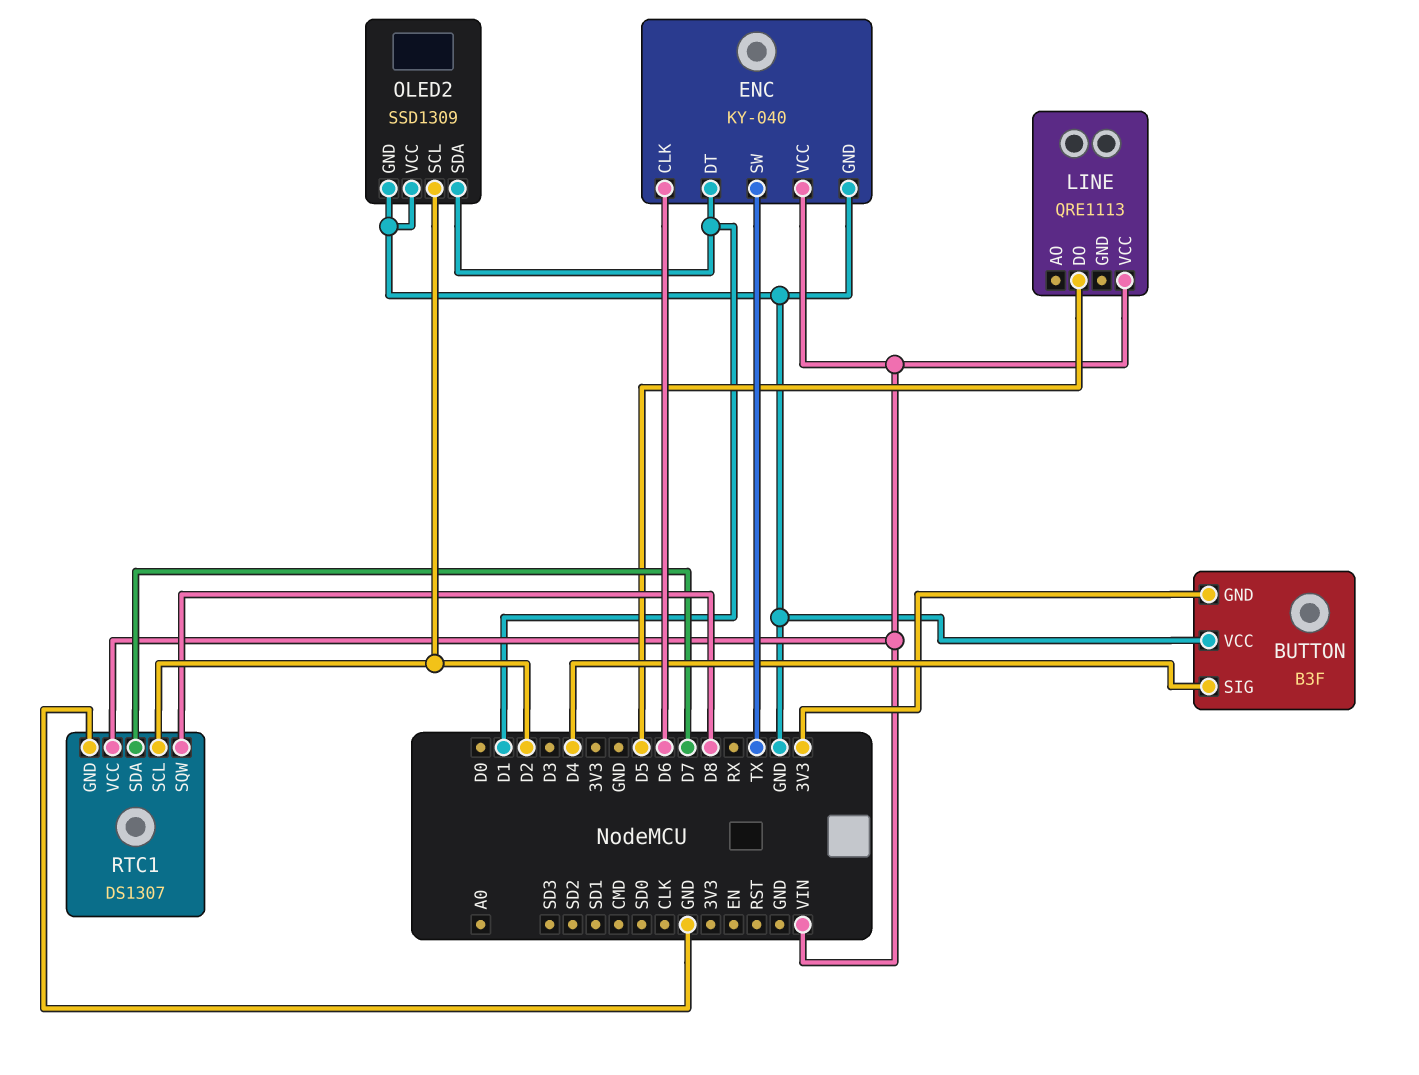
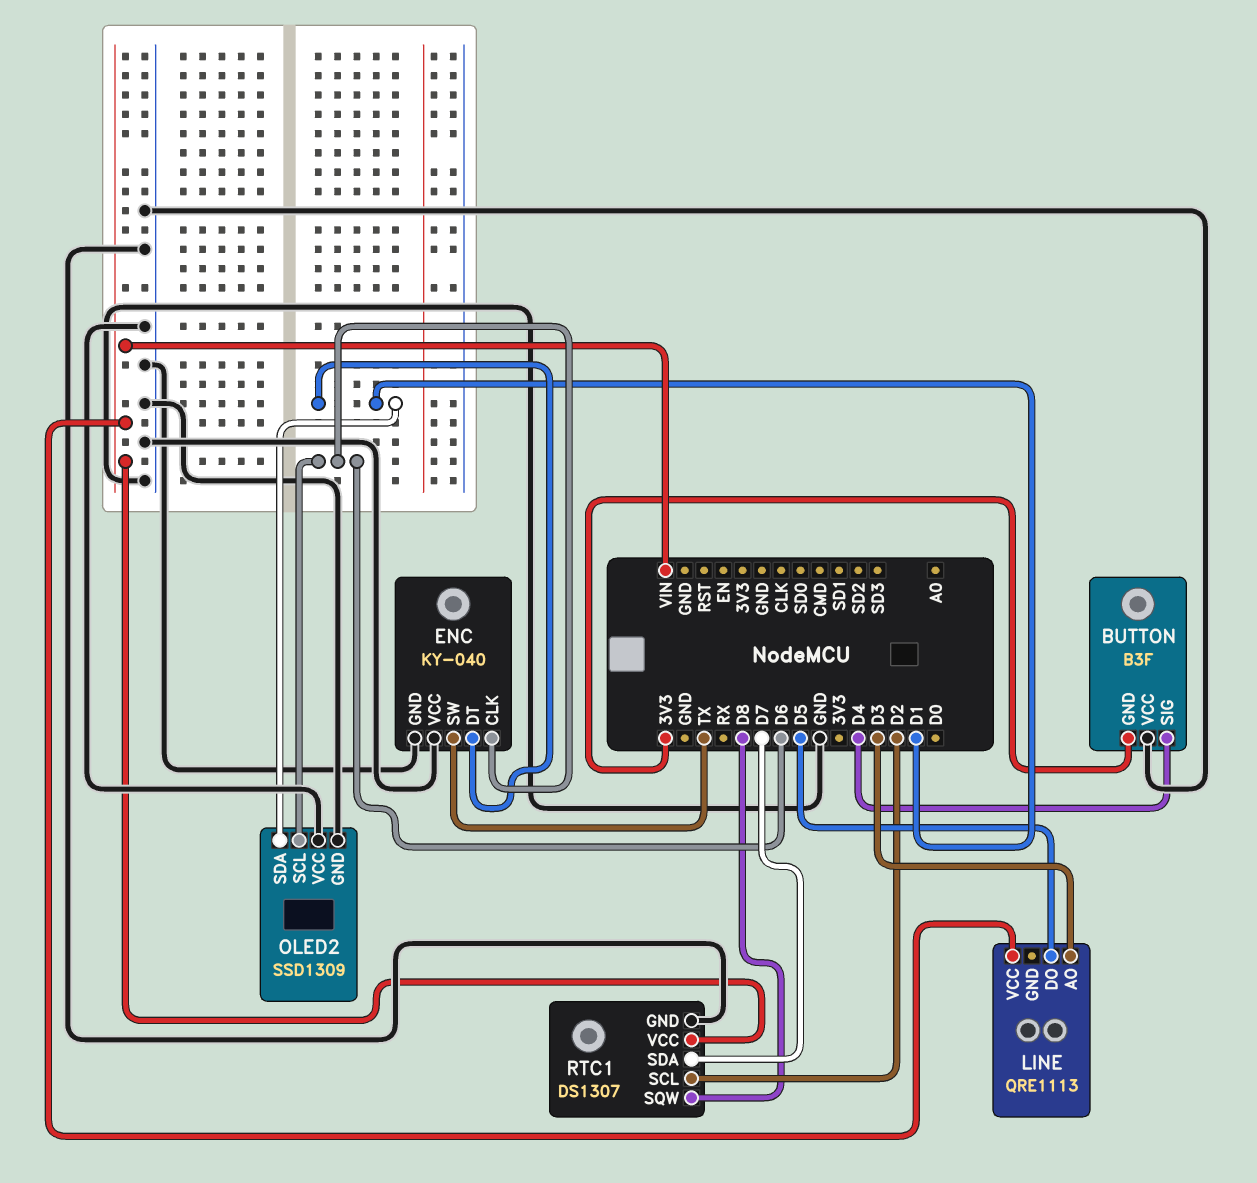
ENC pin VCC: VIN -> GND
LINE pin AO: none -> D3
OLED2 pin SCL: D2 -> D6

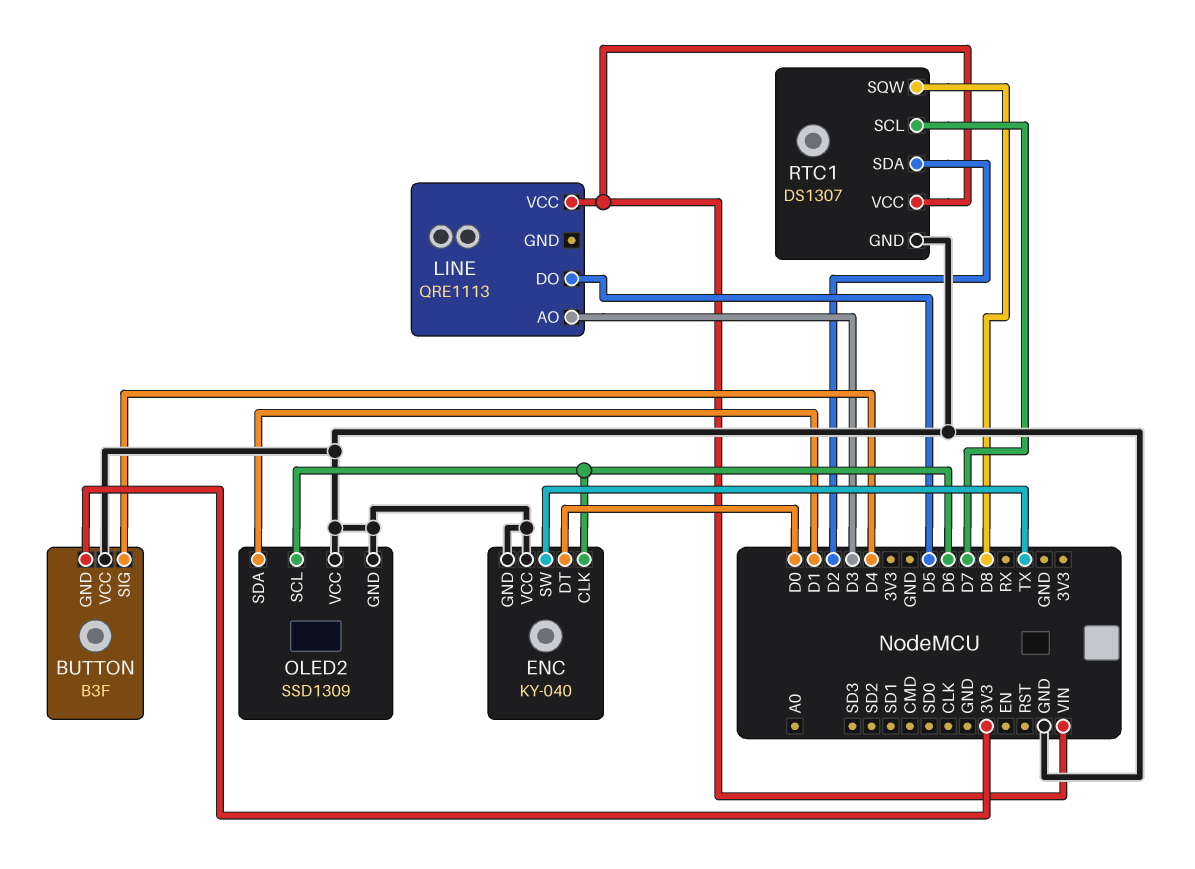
ENC pin DT: D1 -> D0
RTC1 pin SCL: D2 -> D7
RTC1 pin SDA: D7 -> D2

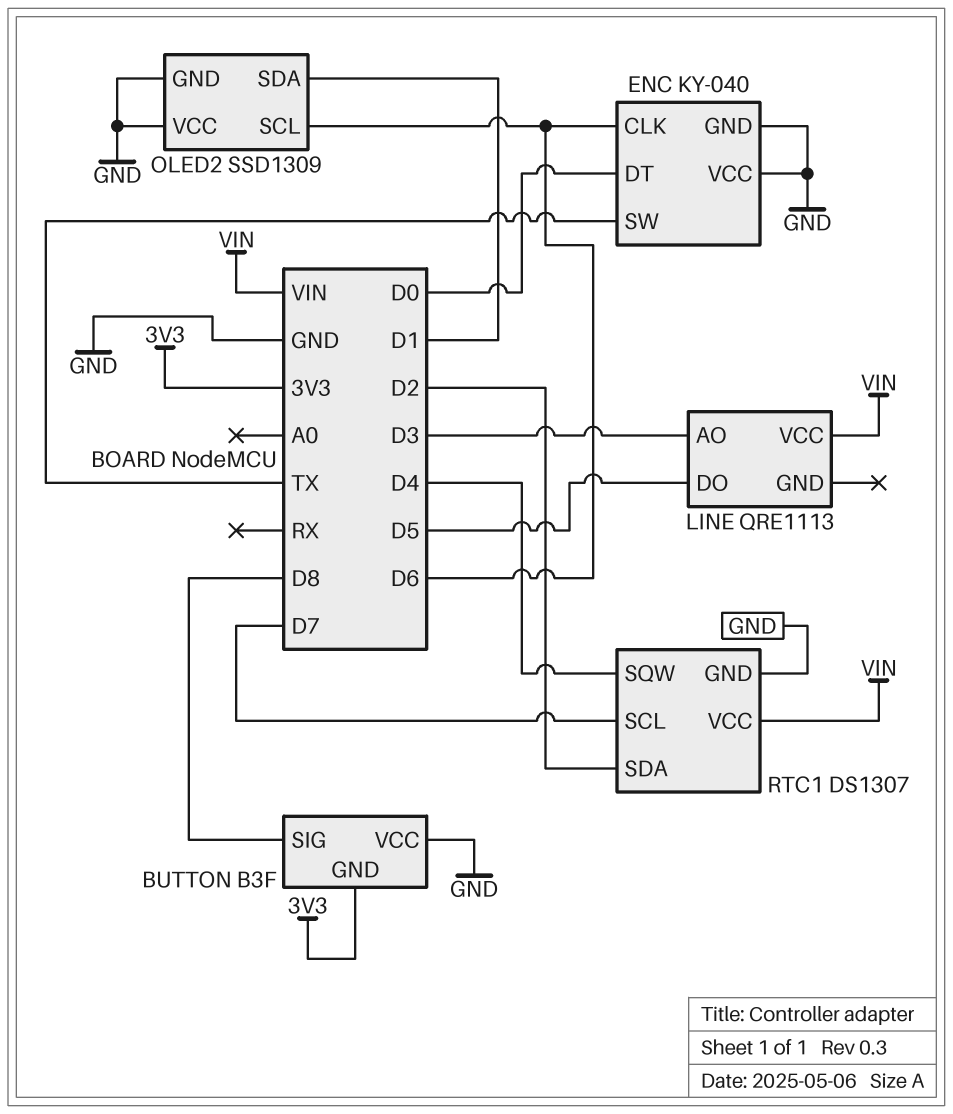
BUTTON pin SIG: D4 -> D8
RTC1 pin SQW: D8 -> D4

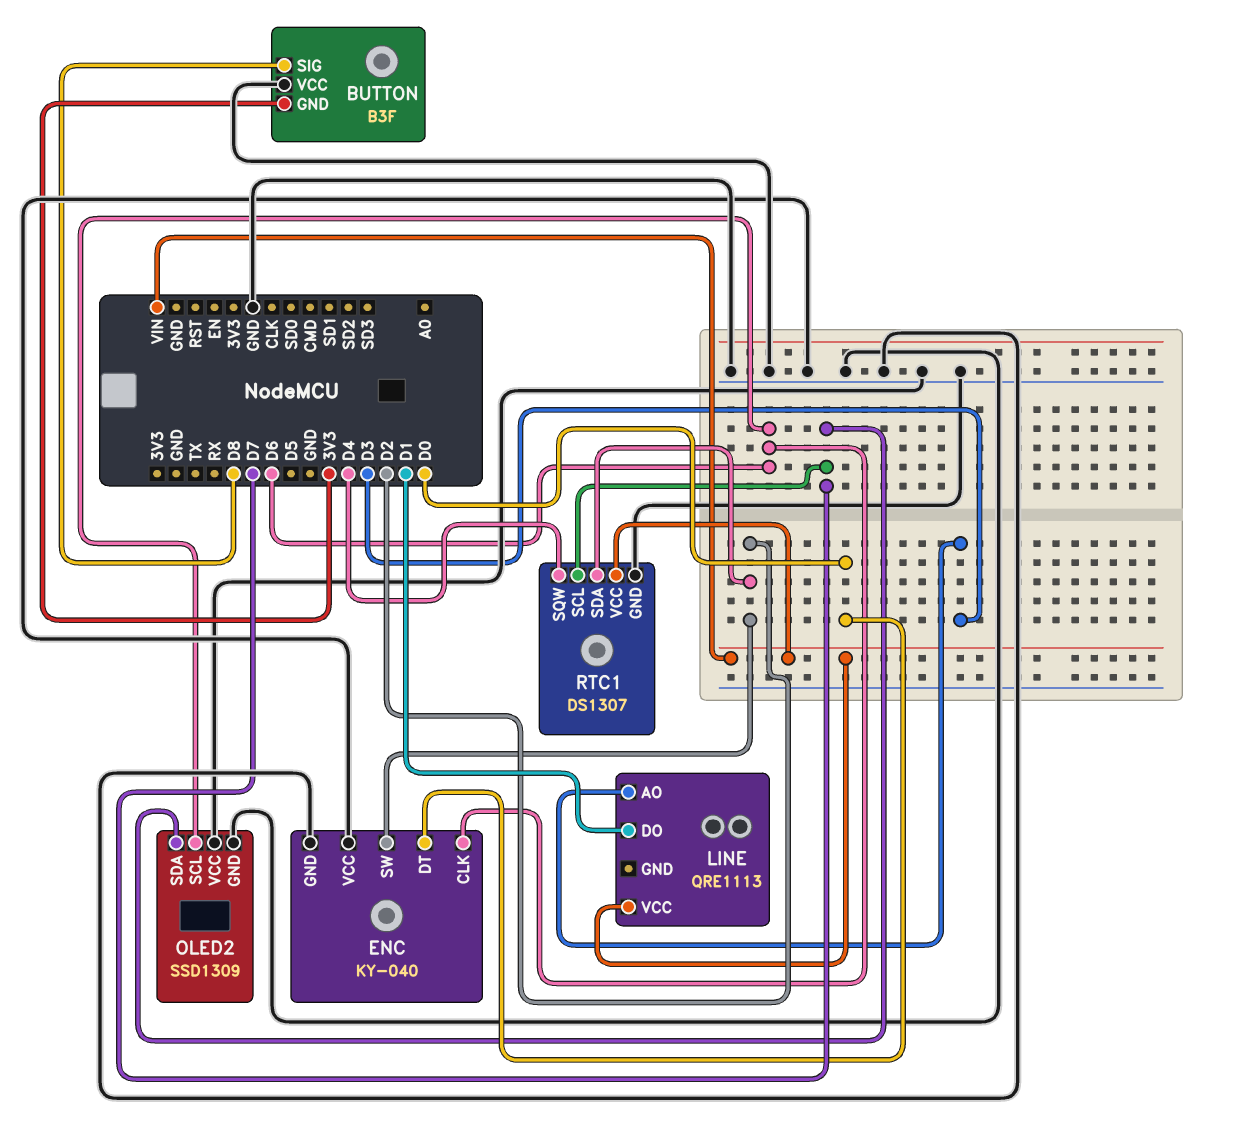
ENC pin SW: TX -> D2
LINE pin DO: D5 -> D1
OLED2 pin SDA: D1 -> D7

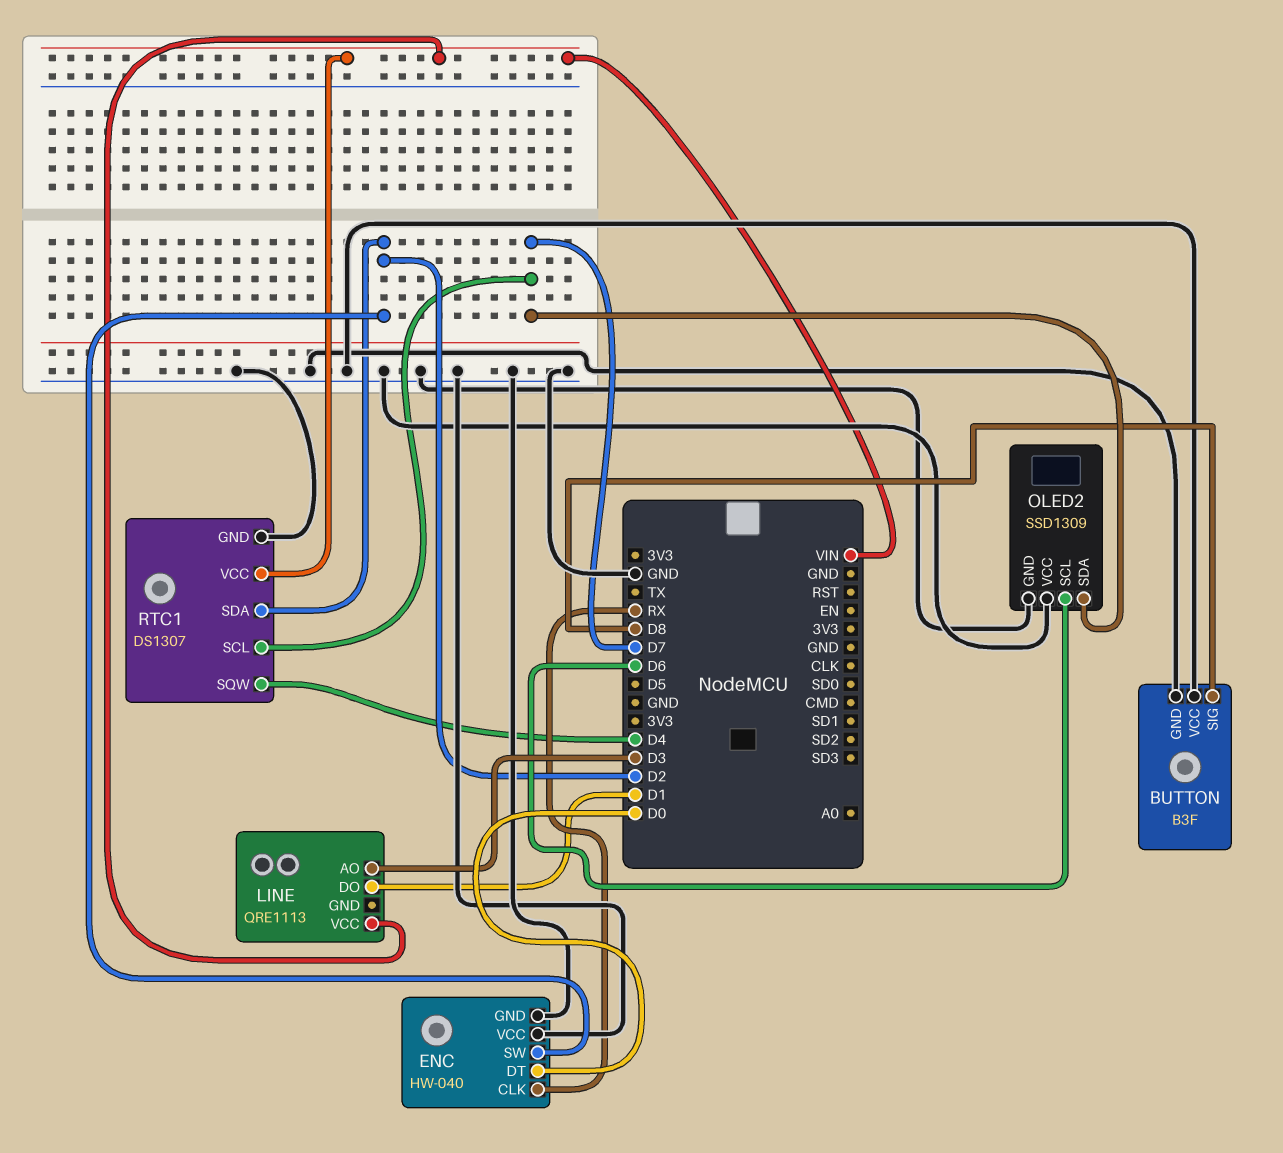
BUTTON pin GND: 3V3 -> GND
ENC: KY-040 -> HW-040
ENC pin CLK: D6 -> RX

